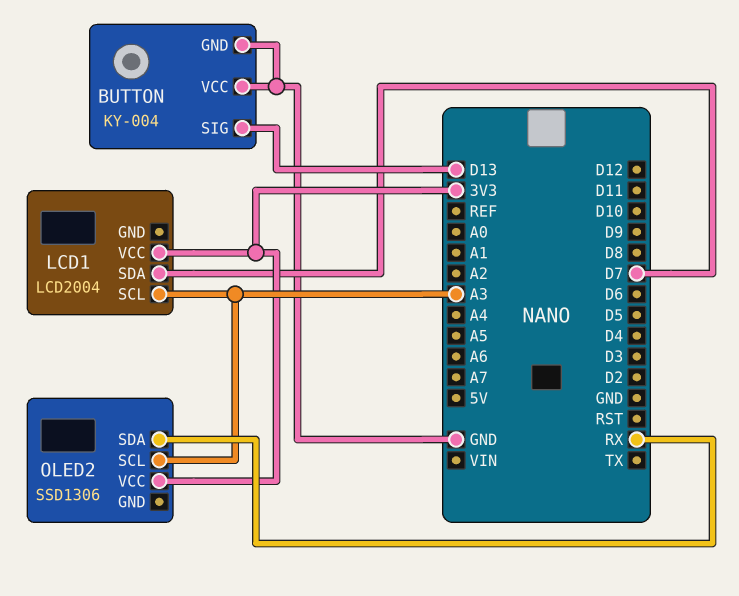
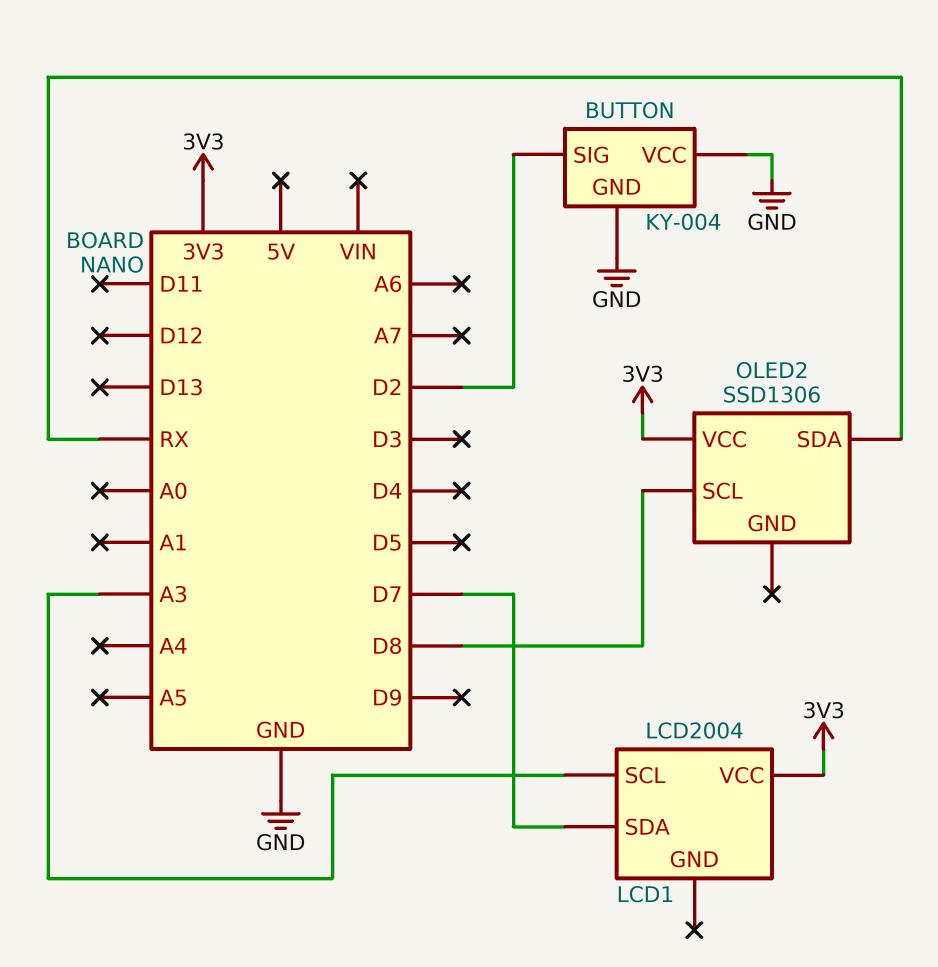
BUTTON pin SIG: D13 -> D2
OLED2 pin SCL: A3 -> D8

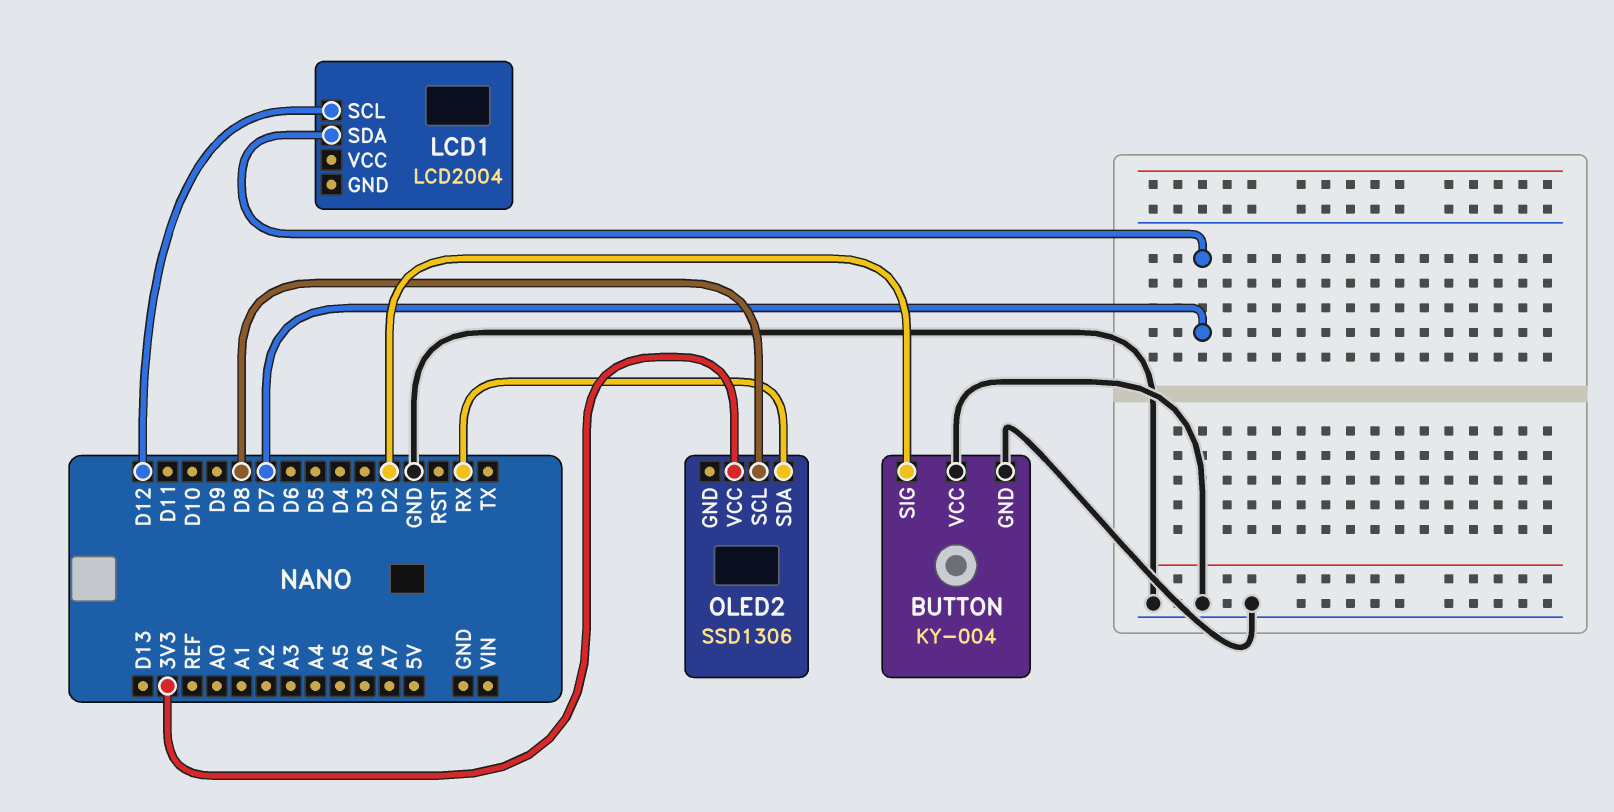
LCD1 pin SCL: A3 -> D12
LCD1 pin VCC: 3V3 -> none

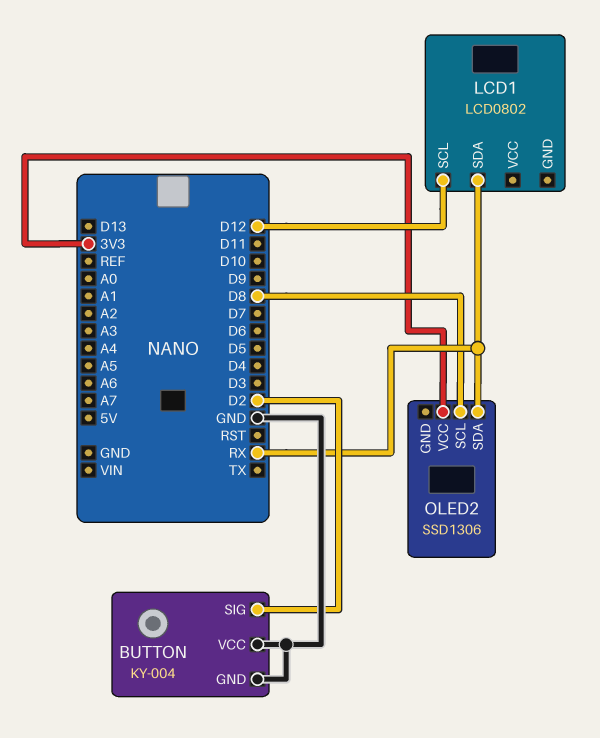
LCD1: LCD2004 -> LCD0802
LCD1 pin SDA: D7 -> RX

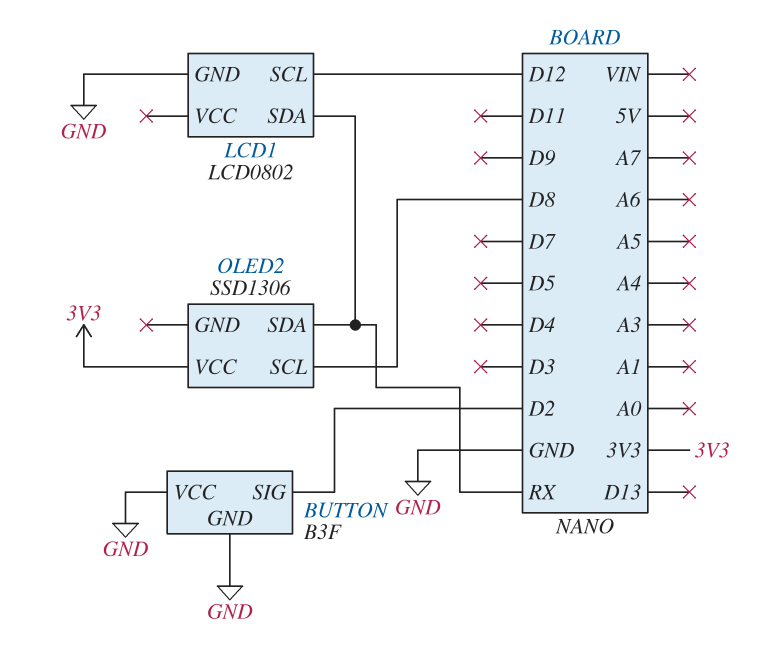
BUTTON: KY-004 -> B3F
LCD1 pin GND: none -> GND

